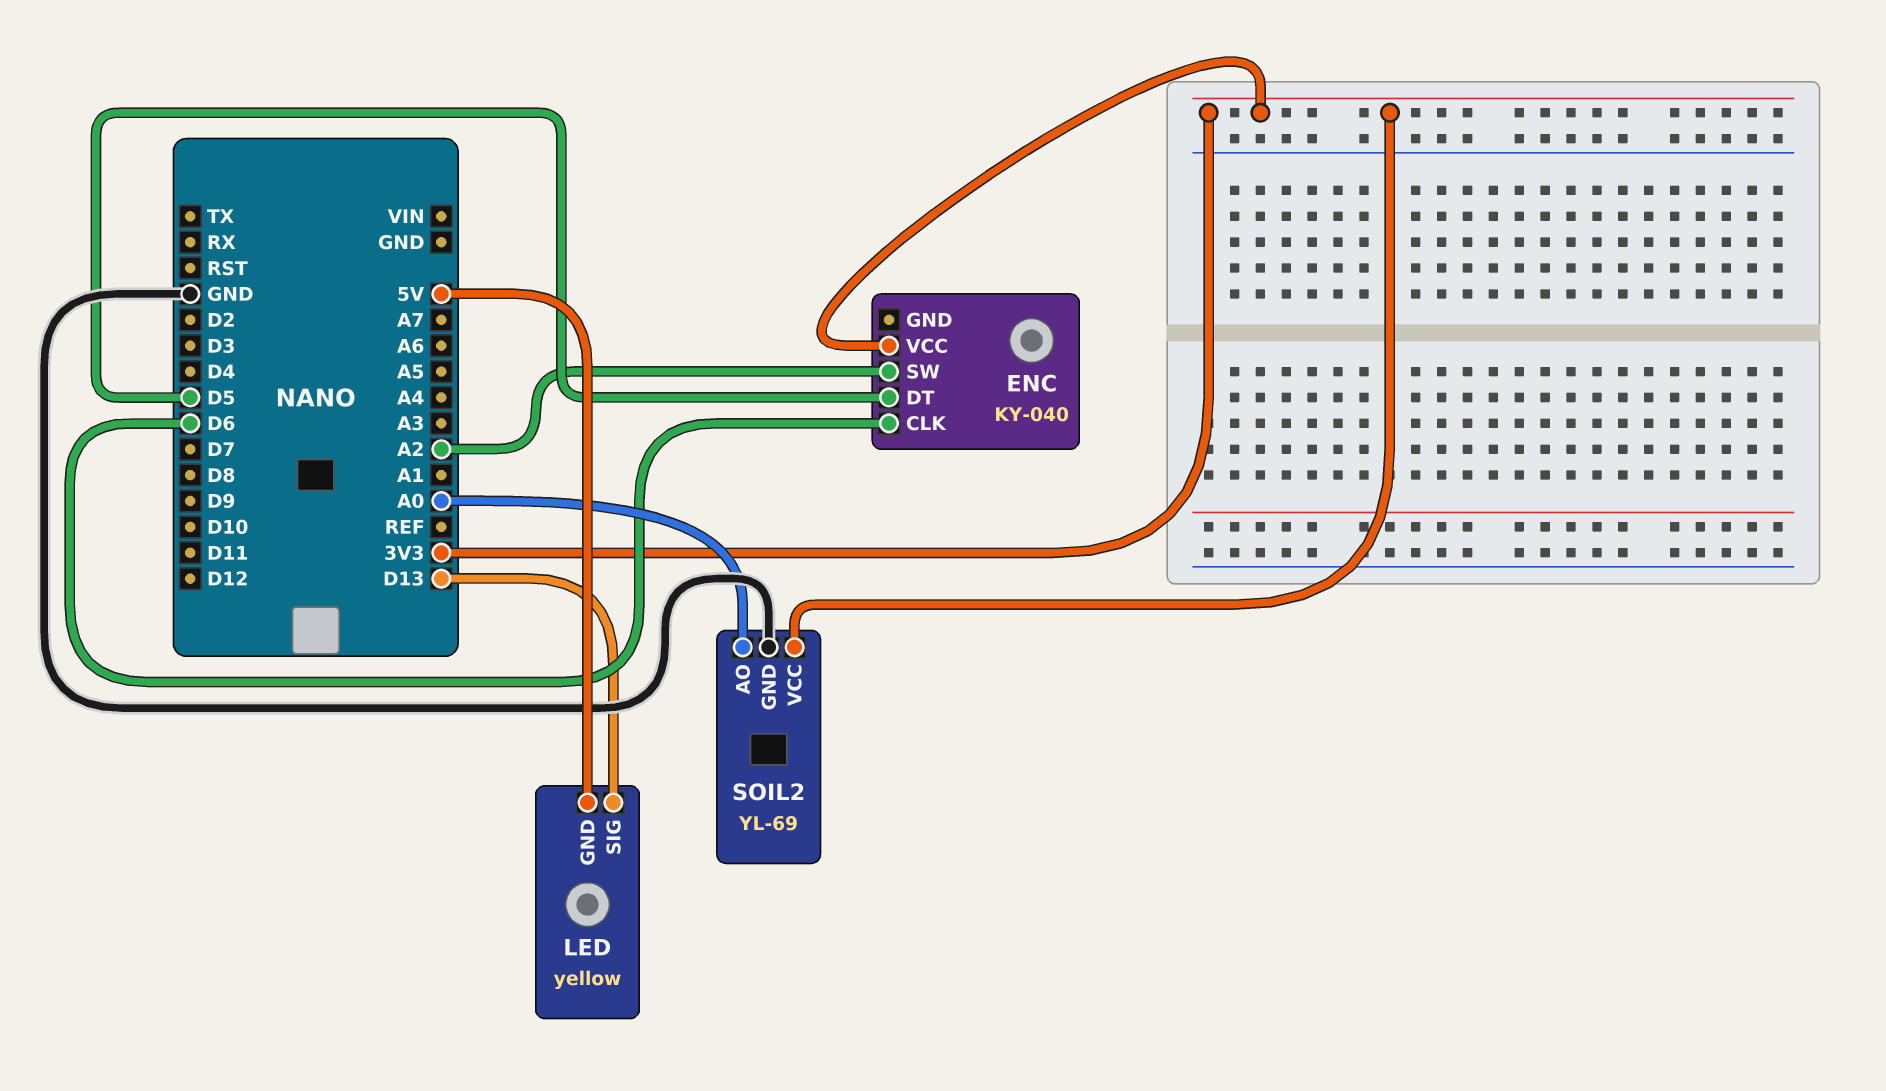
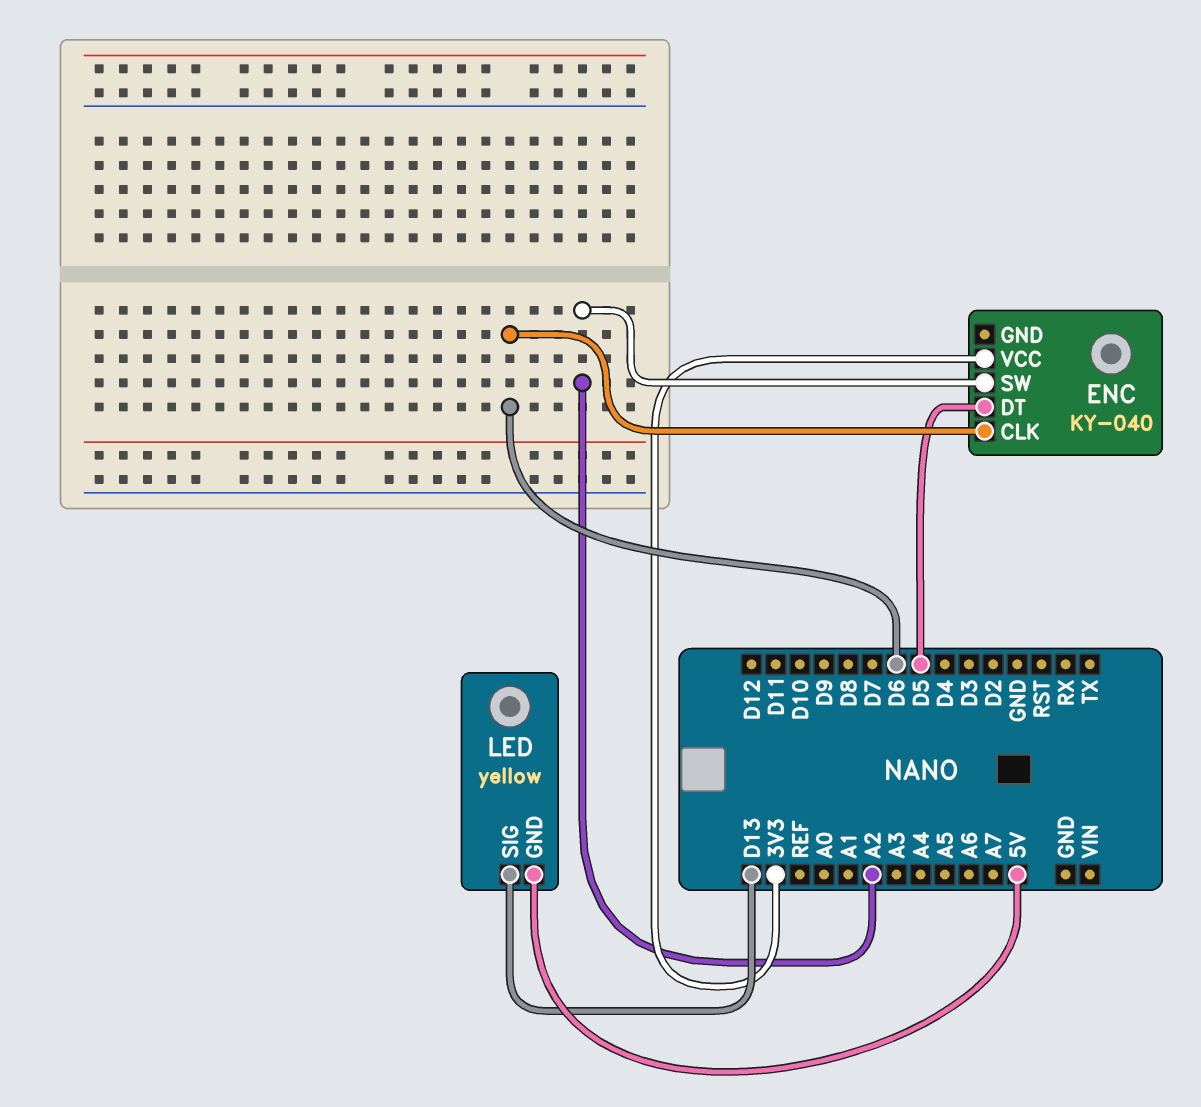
SOIL2: YL-69 -> none
SOIL2 pin AO: A0 -> none
SOIL2 pin GND: GND -> none
SOIL2 pin VCC: 3V3 -> none

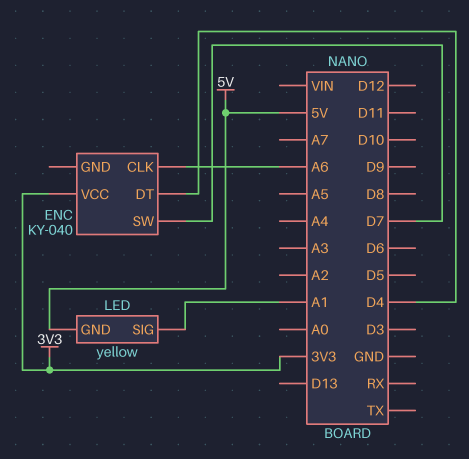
ENC pin CLK: D6 -> A6
ENC pin DT: D5 -> D4
ENC pin SW: A2 -> D7
LED pin SIG: D13 -> A1

